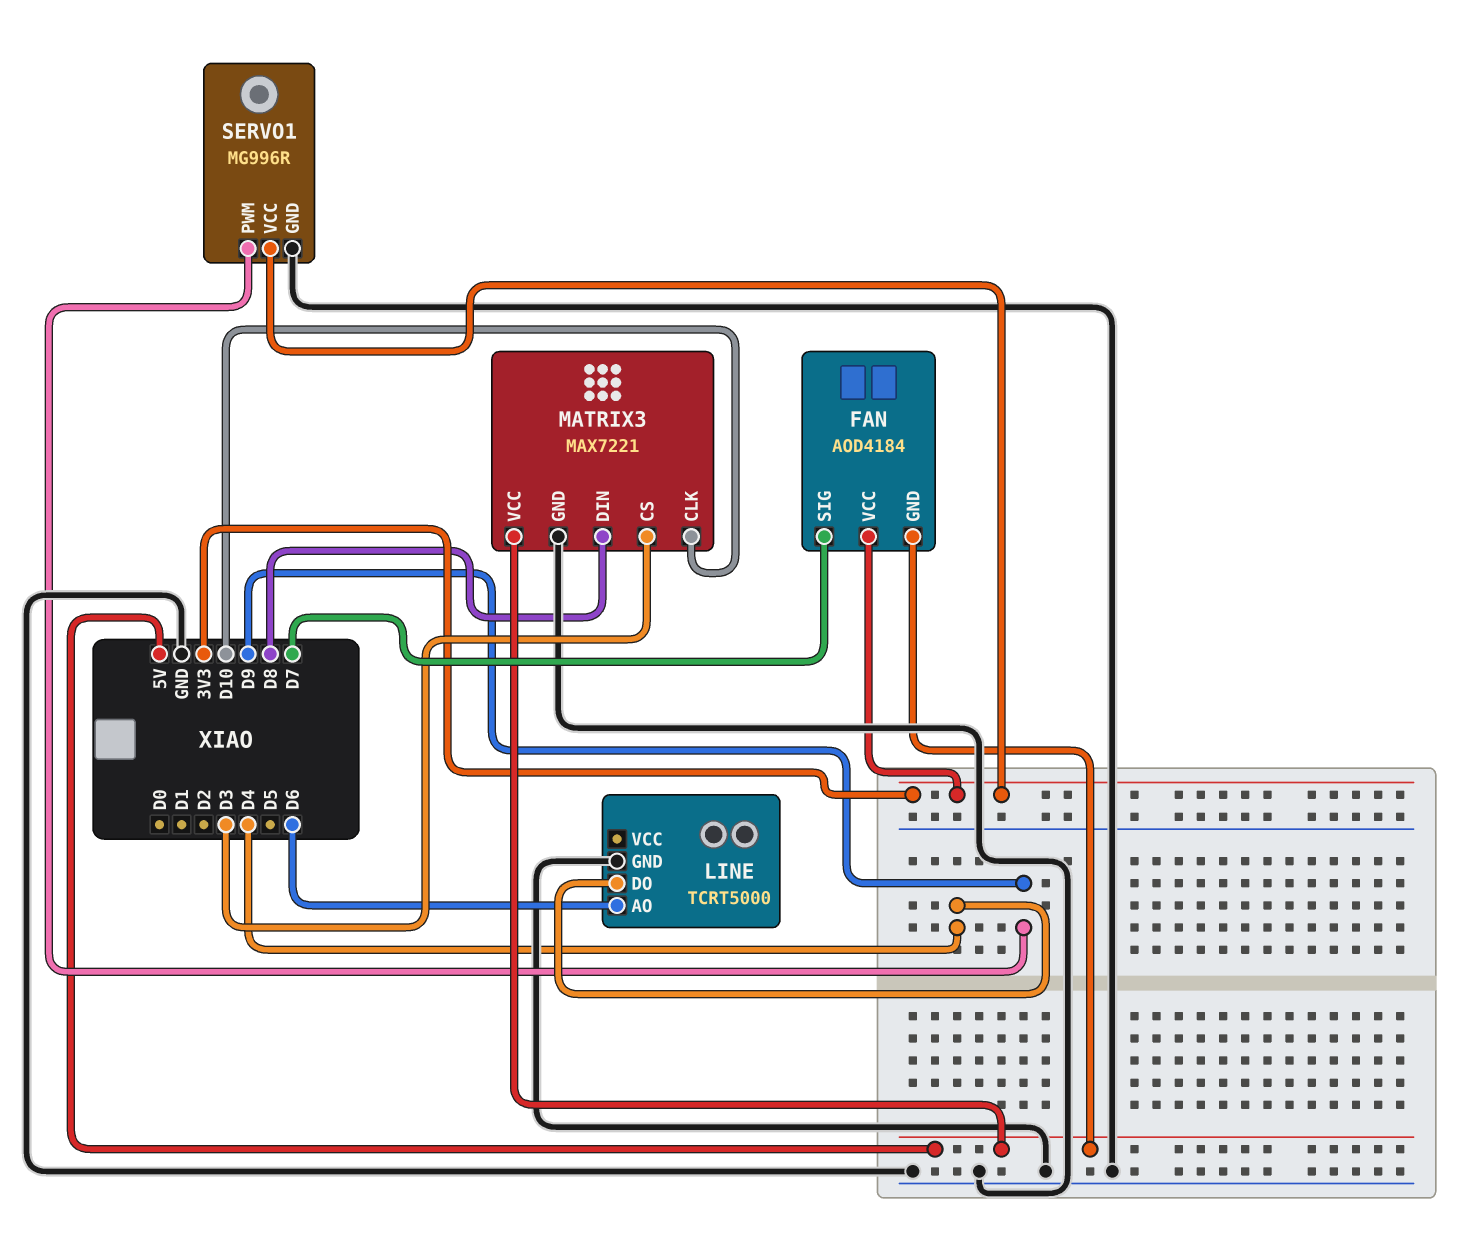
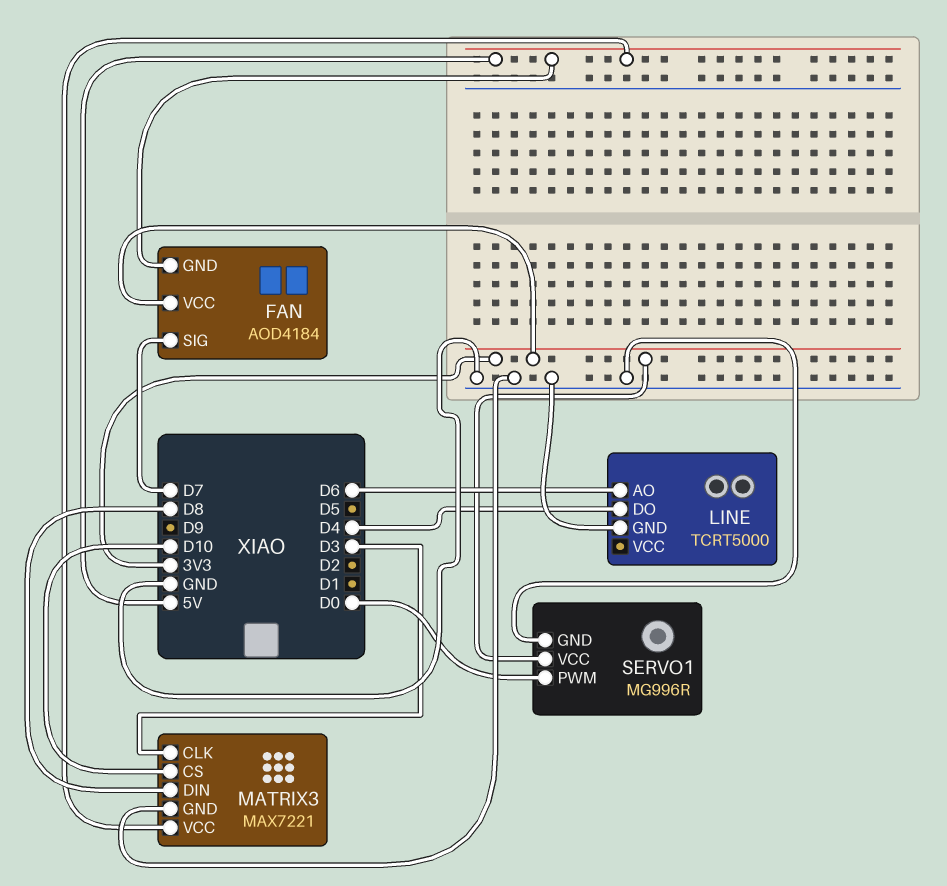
MATRIX3 pin CLK: D10 -> D3
MATRIX3 pin CS: D3 -> D10
SERVO1 pin PWM: D9 -> D0

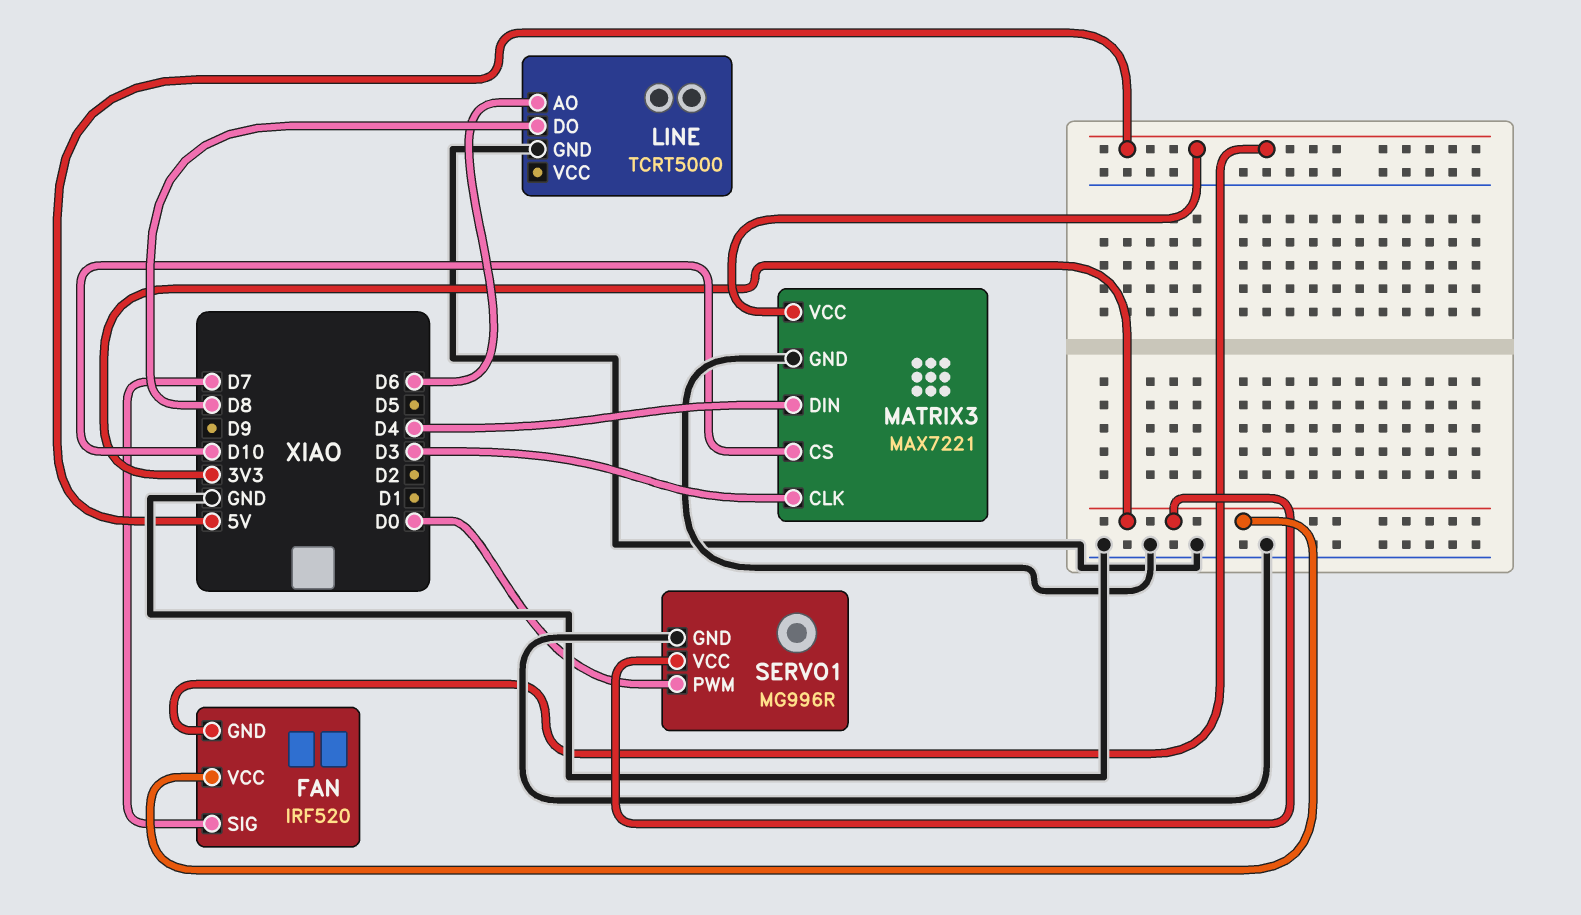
FAN: AOD4184 -> IRF520
LINE pin DO: D4 -> D8
MATRIX3 pin DIN: D8 -> D4

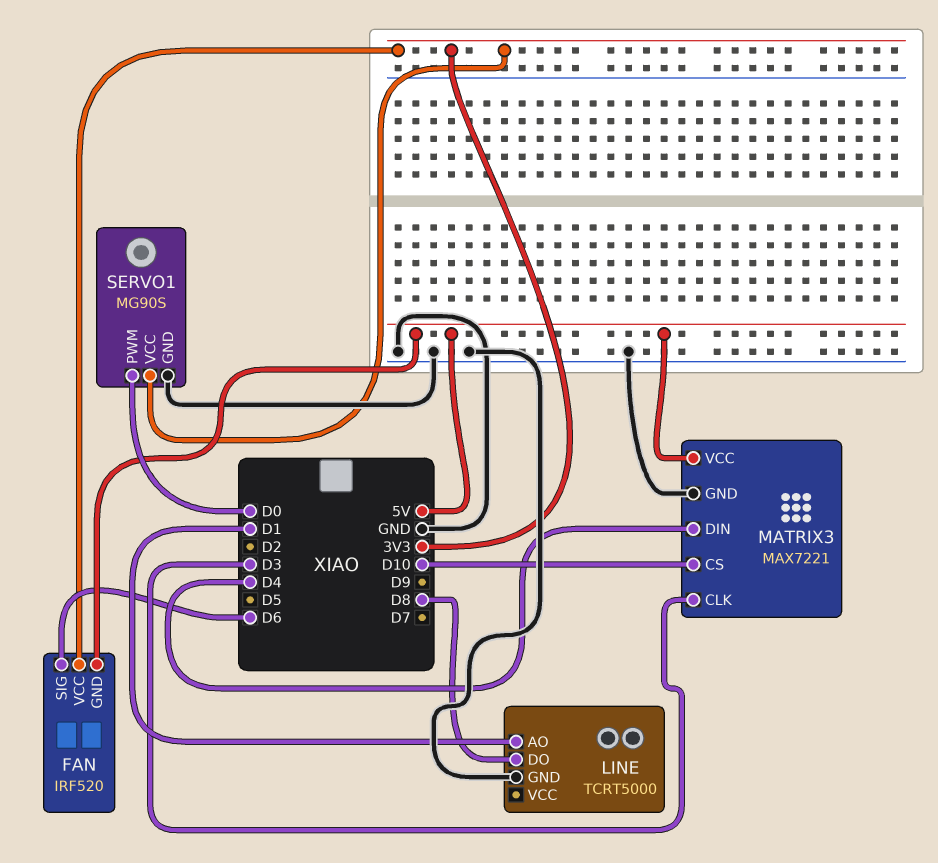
FAN pin SIG: D7 -> D6
LINE pin AO: D6 -> D1
SERVO1: MG996R -> MG90S

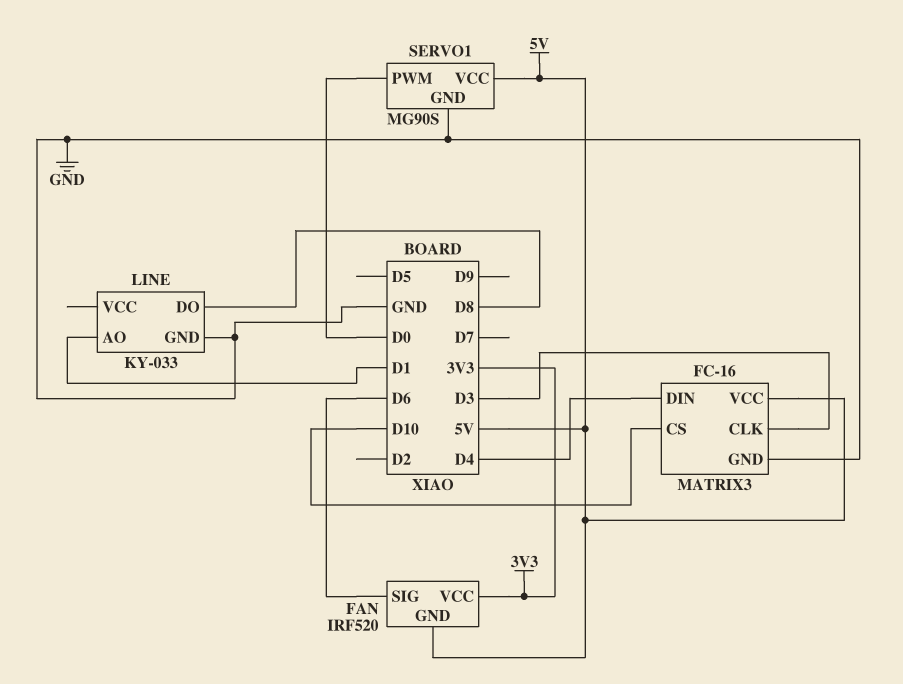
LINE: TCRT5000 -> KY-033
MATRIX3: MAX7221 -> FC-16
SERVO1 pin VCC: 3V3 -> 5V

